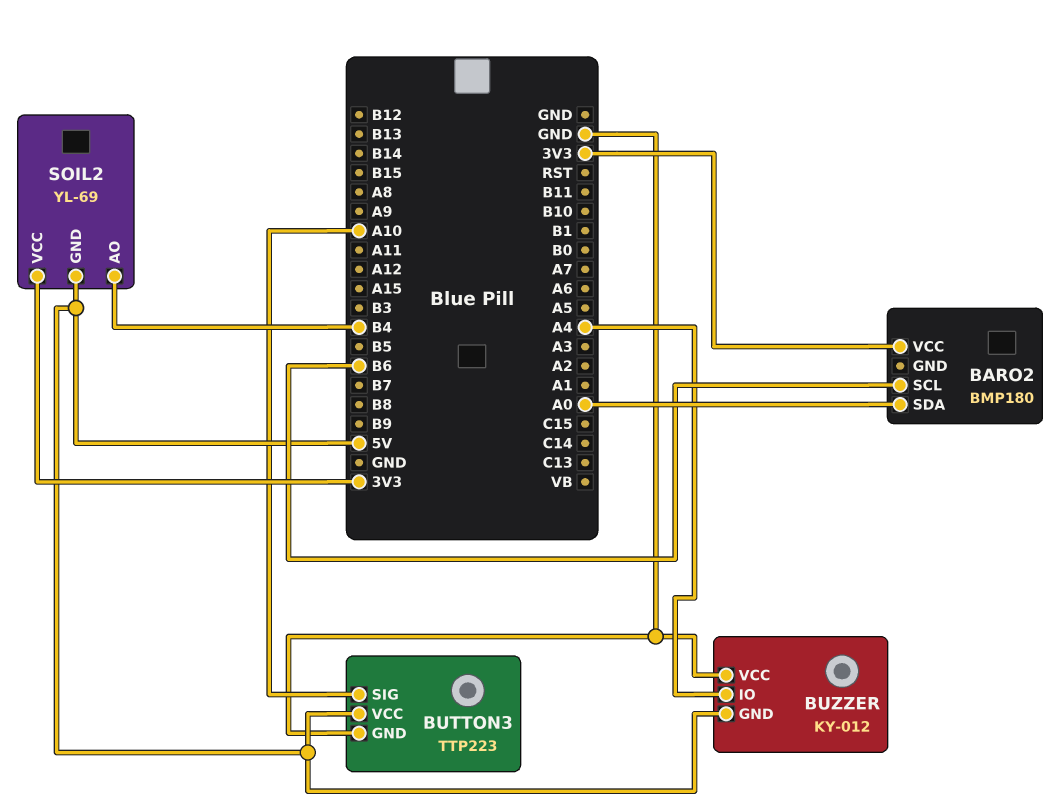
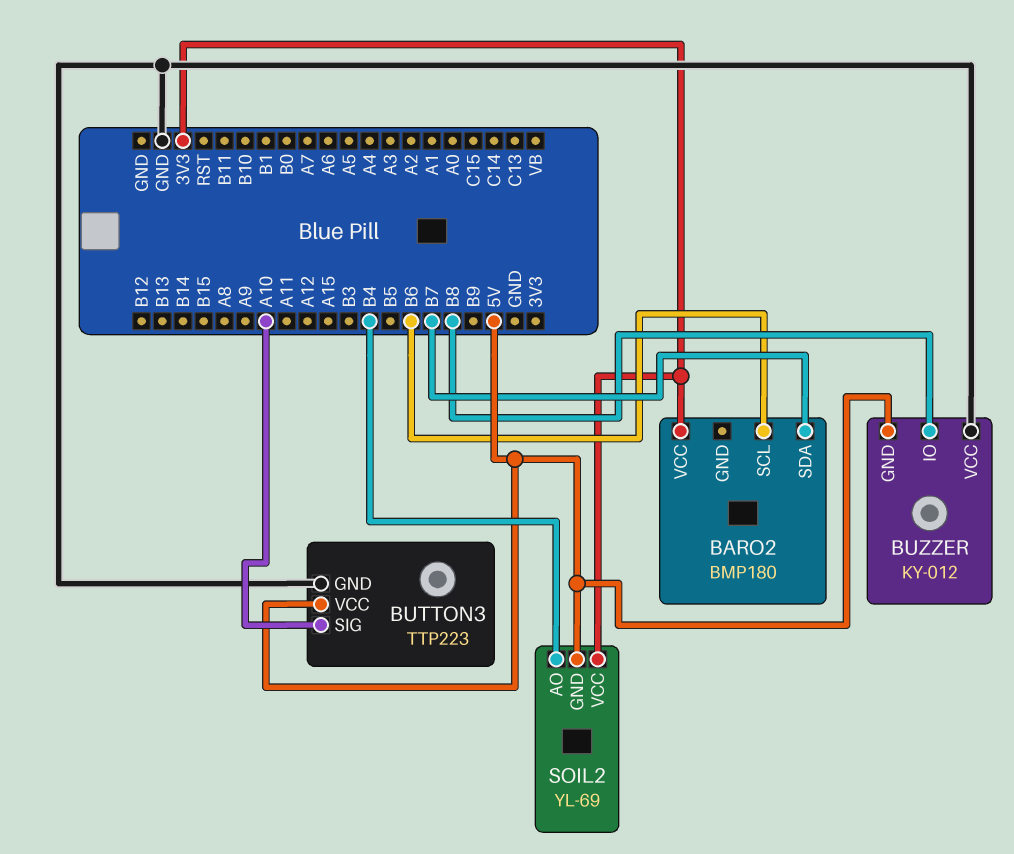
BARO2 pin SDA: A0 -> B7
BUZZER pin IO: A4 -> B8

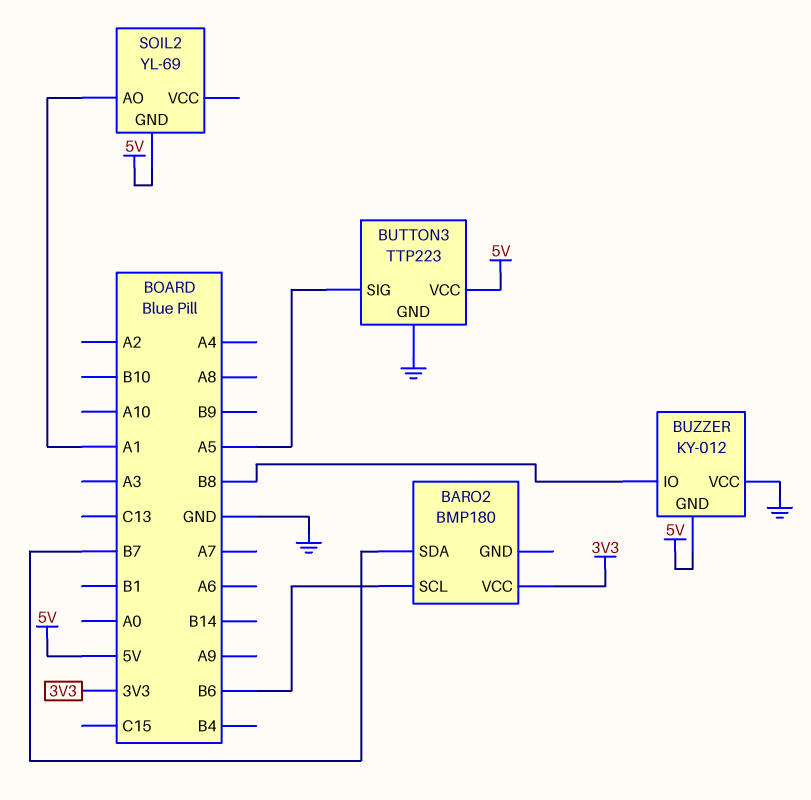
BUTTON3 pin SIG: A10 -> A5
SOIL2 pin AO: B4 -> A1
SOIL2 pin VCC: 3V3 -> none

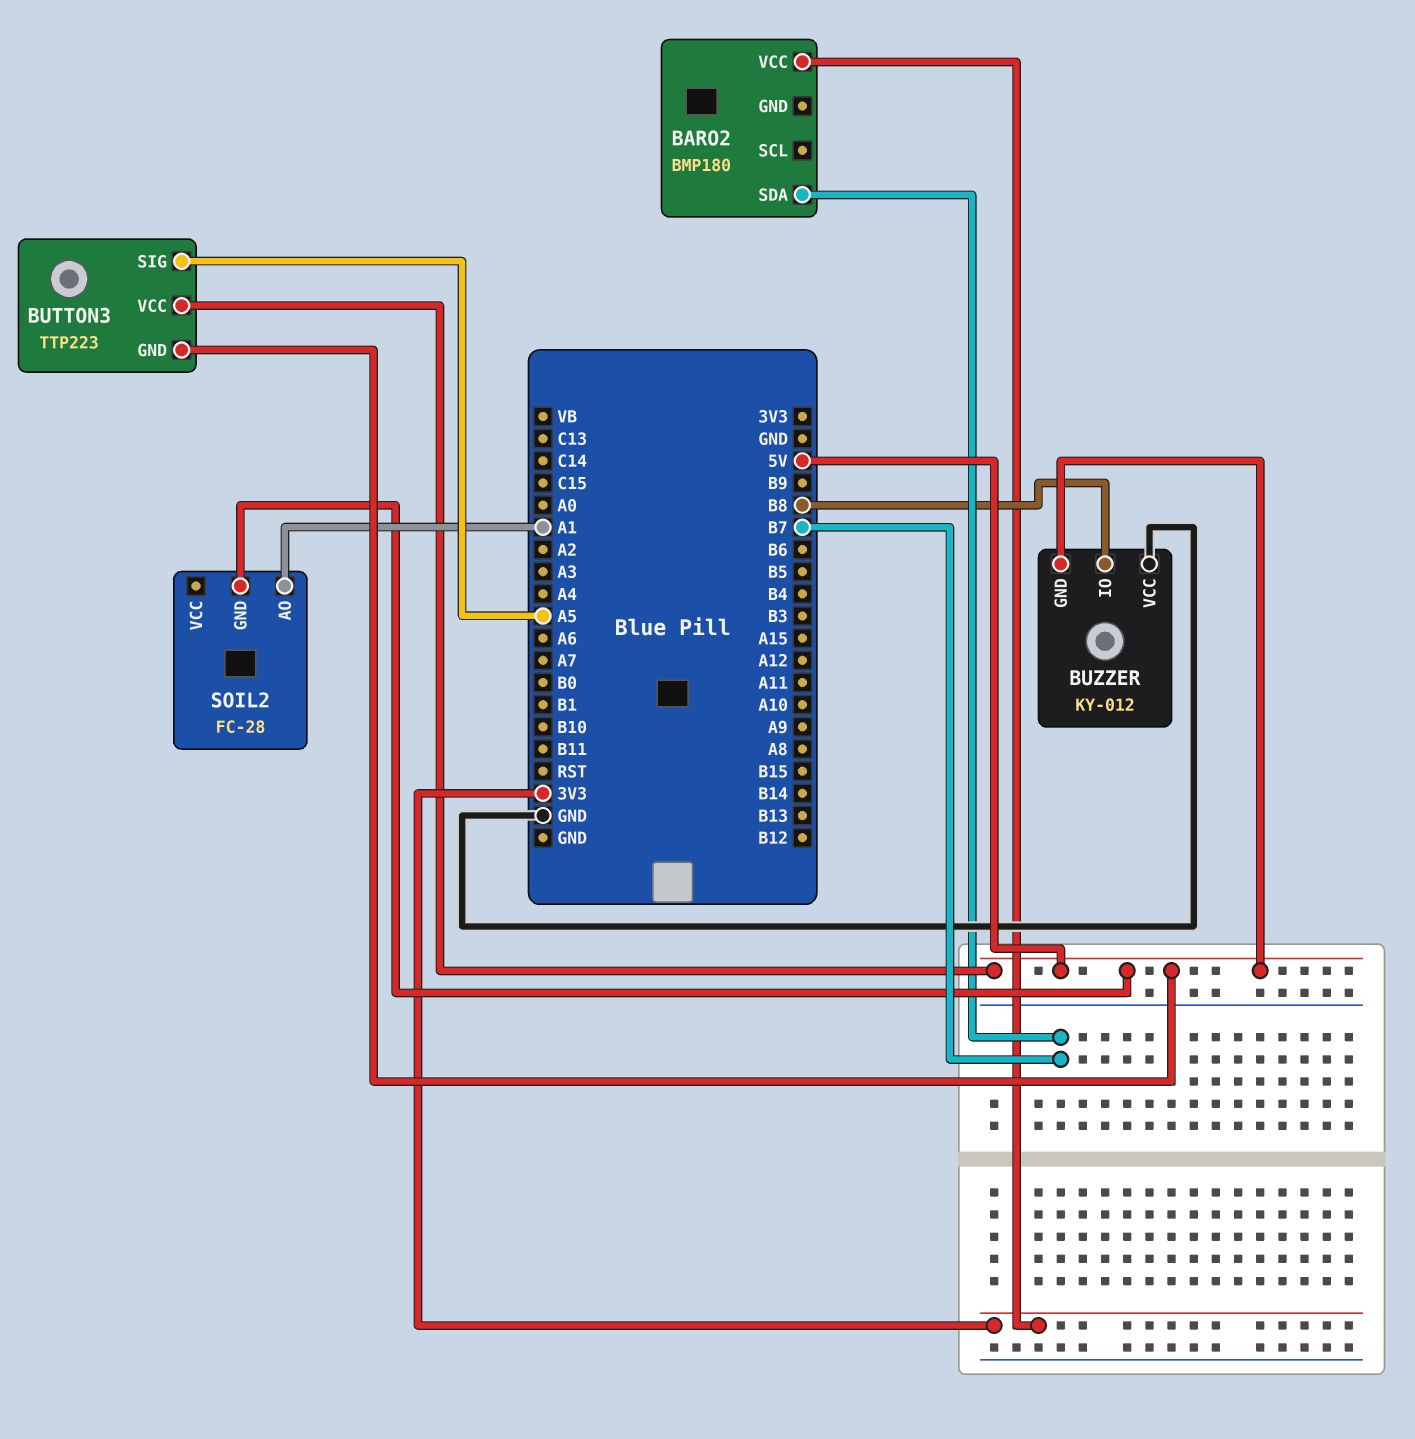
BARO2 pin SCL: B6 -> none
BUTTON3 pin GND: GND -> 5V
SOIL2: YL-69 -> FC-28

